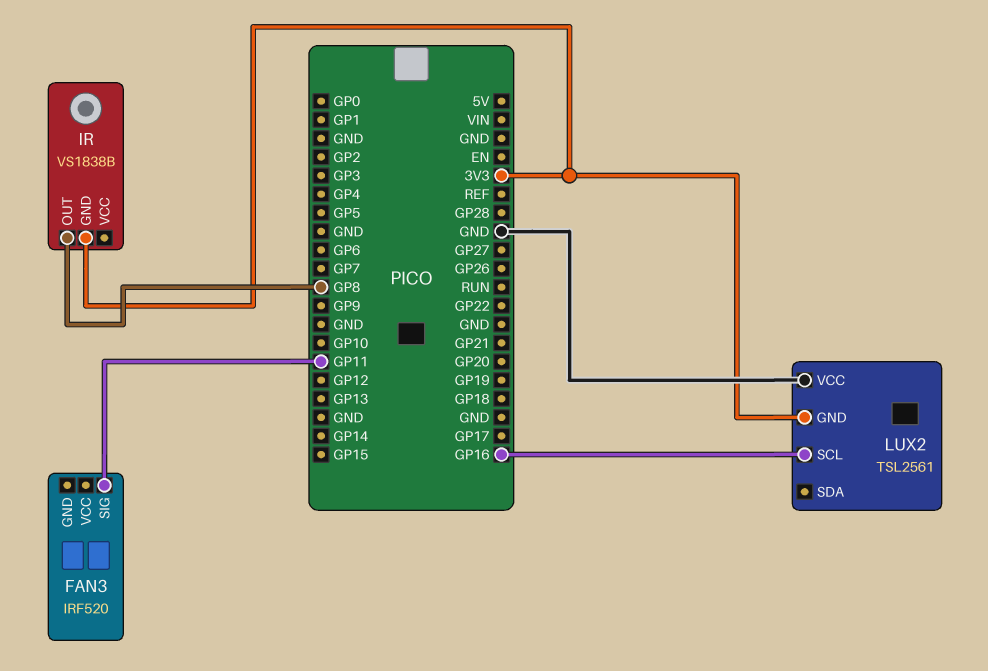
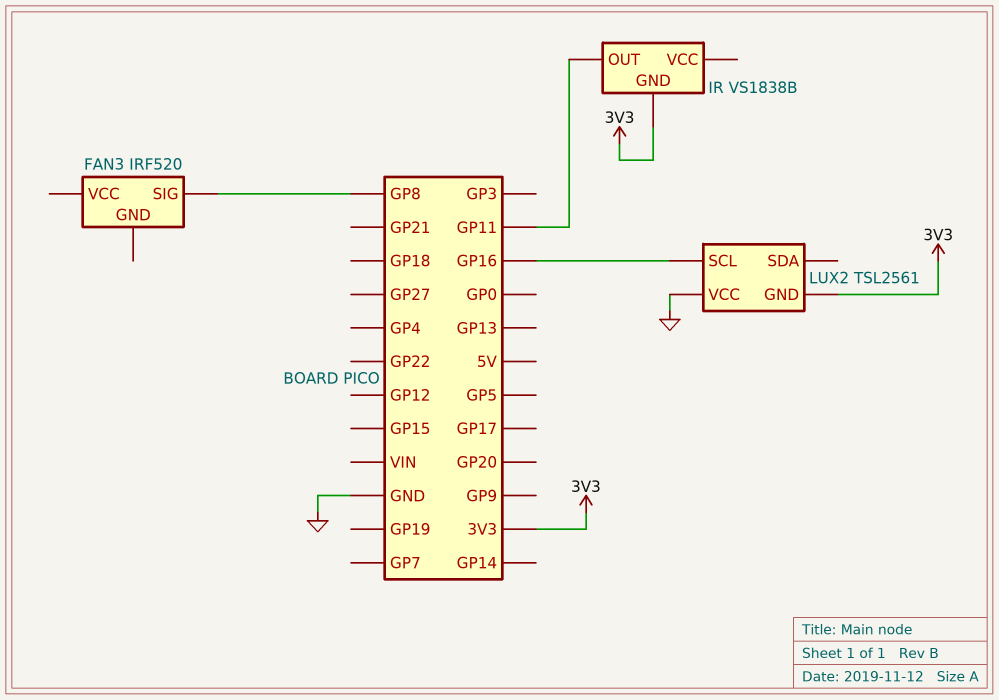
FAN3 pin SIG: GP11 -> GP8
IR pin OUT: GP8 -> GP11

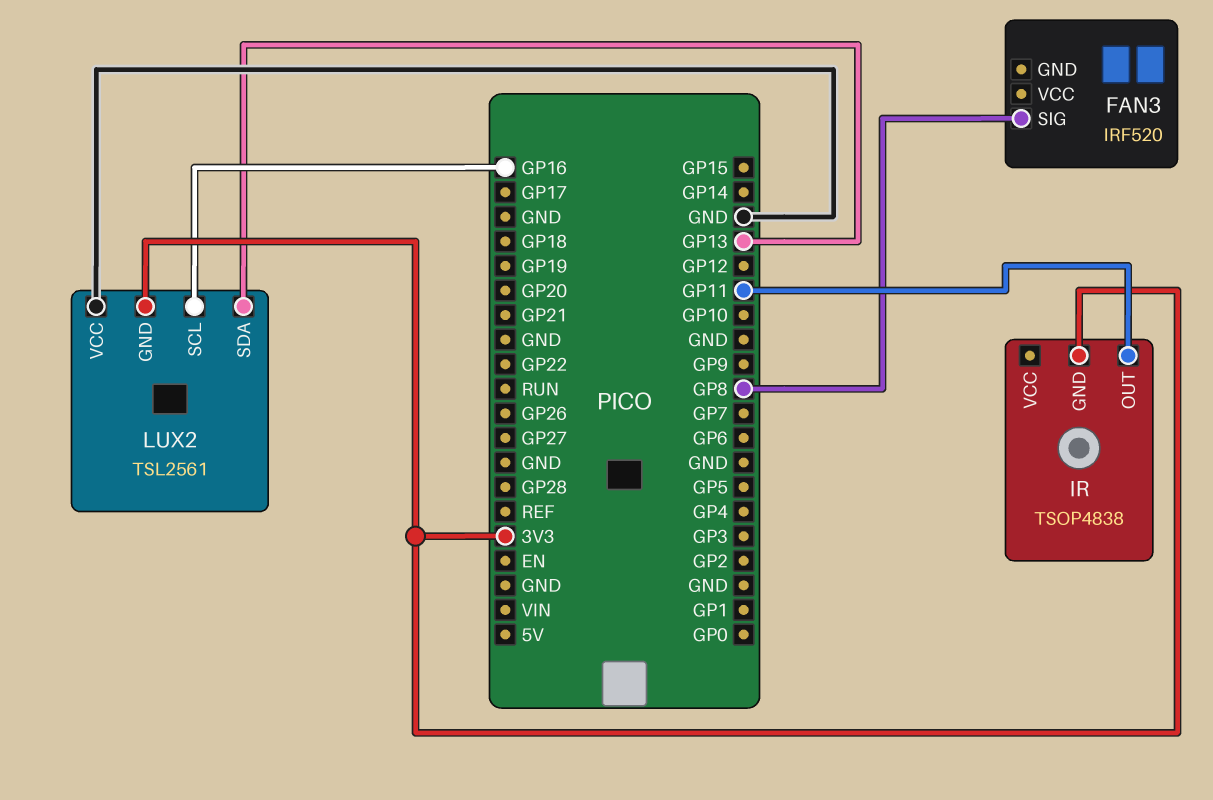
IR: VS1838B -> TSOP4838
LUX2 pin SDA: none -> GP13

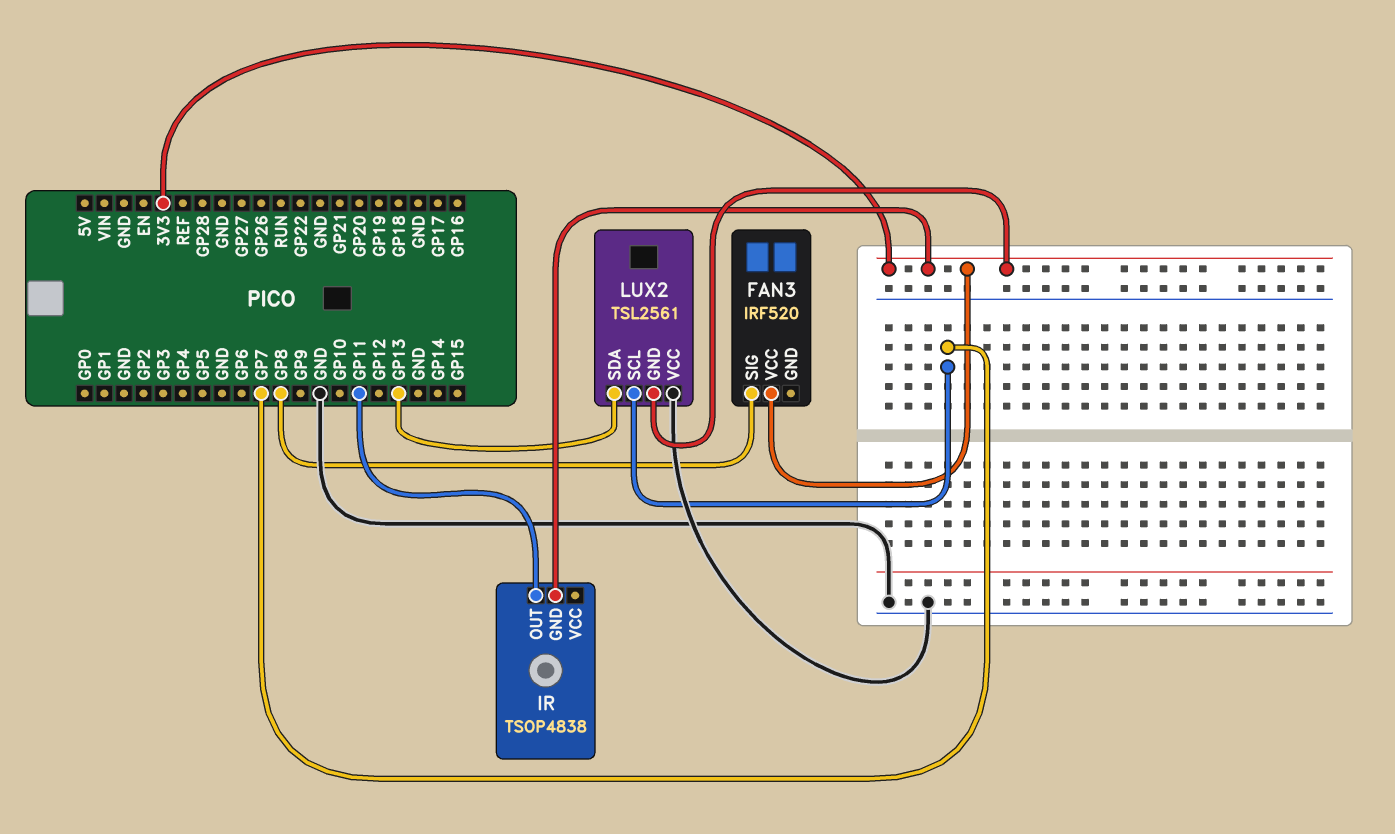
FAN3 pin VCC: none -> 3V3
LUX2 pin SCL: GP16 -> GP7

